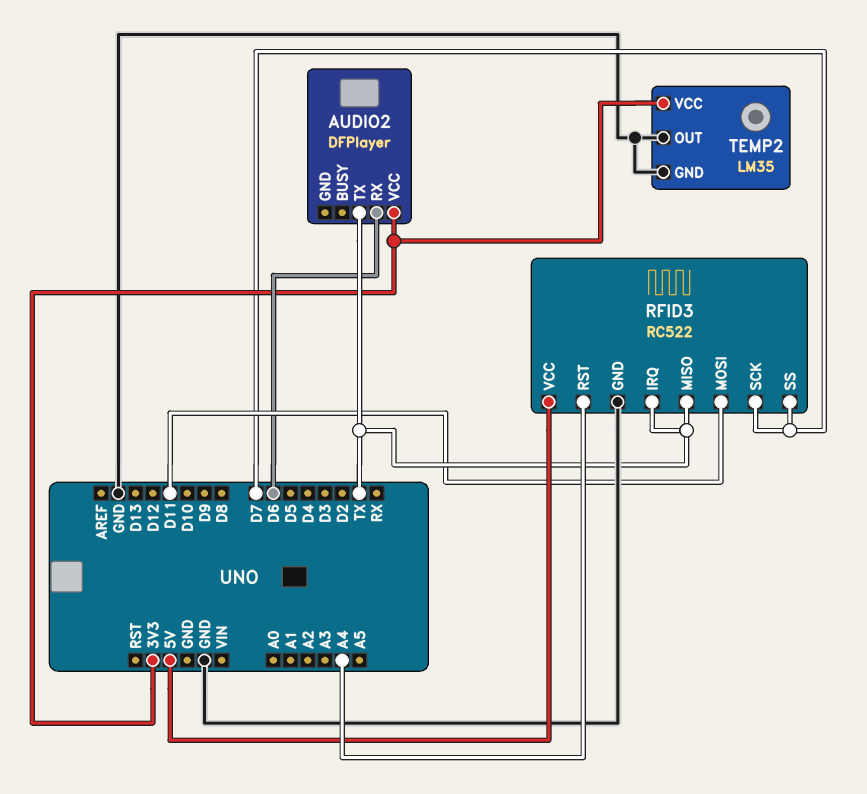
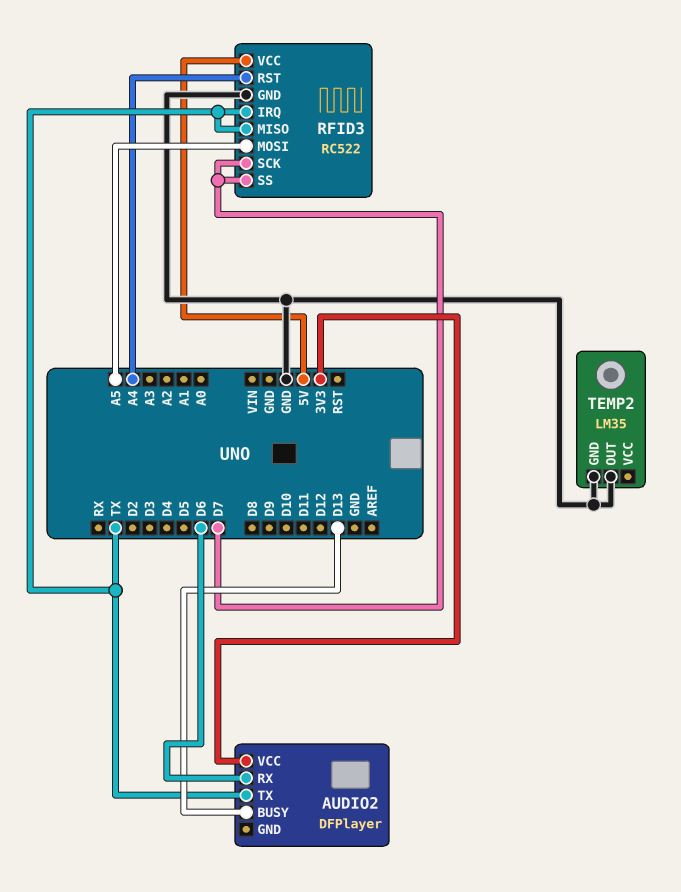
AUDIO2 pin BUSY: none -> D13
RFID3 pin MOSI: D11 -> A5
TEMP2 pin VCC: 3V3 -> none

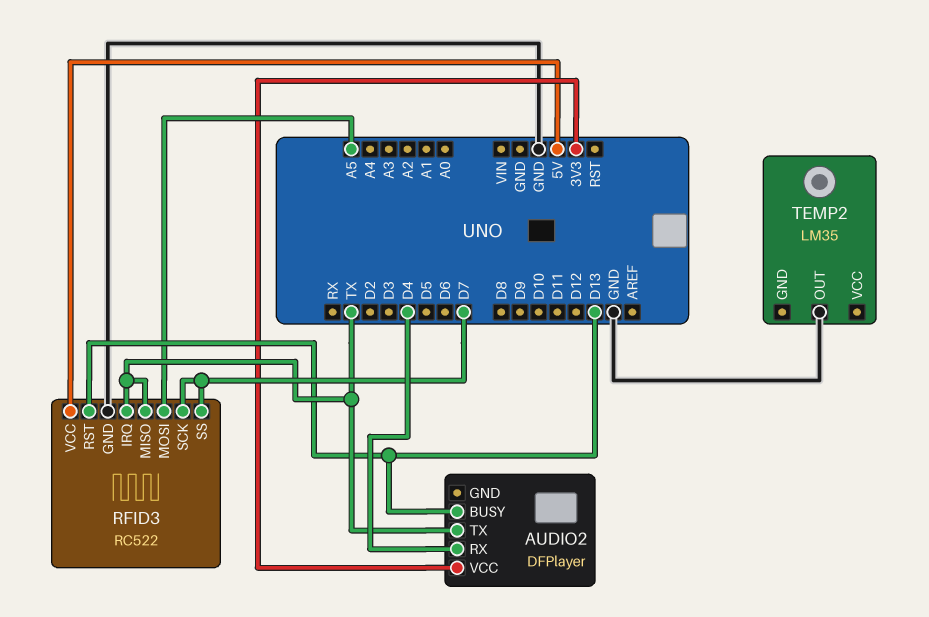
AUDIO2 pin RX: D6 -> D4
RFID3 pin RST: A4 -> D13
TEMP2 pin GND: GND -> none

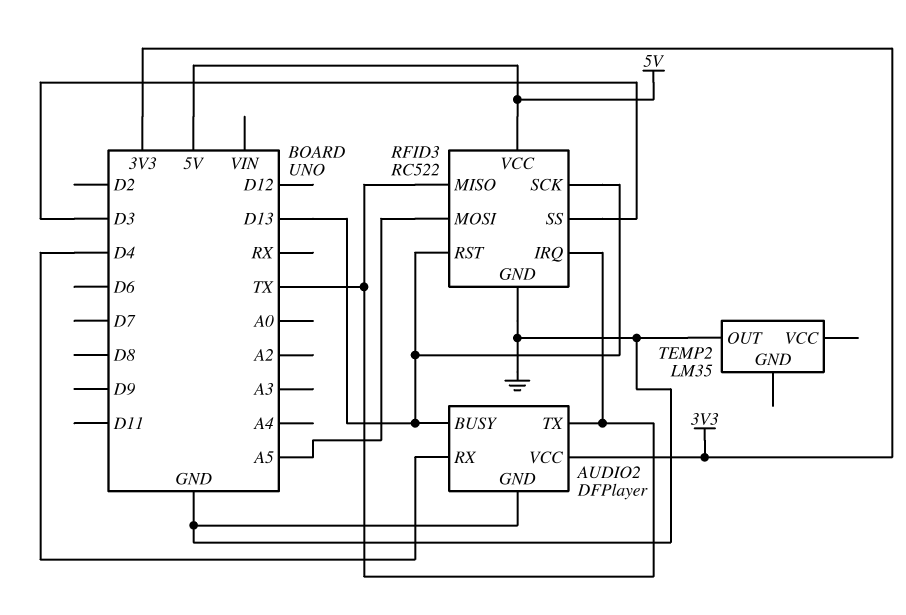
AUDIO2 pin GND: none -> GND
RFID3 pin SCK: D7 -> D13
RFID3 pin SS: D7 -> D3

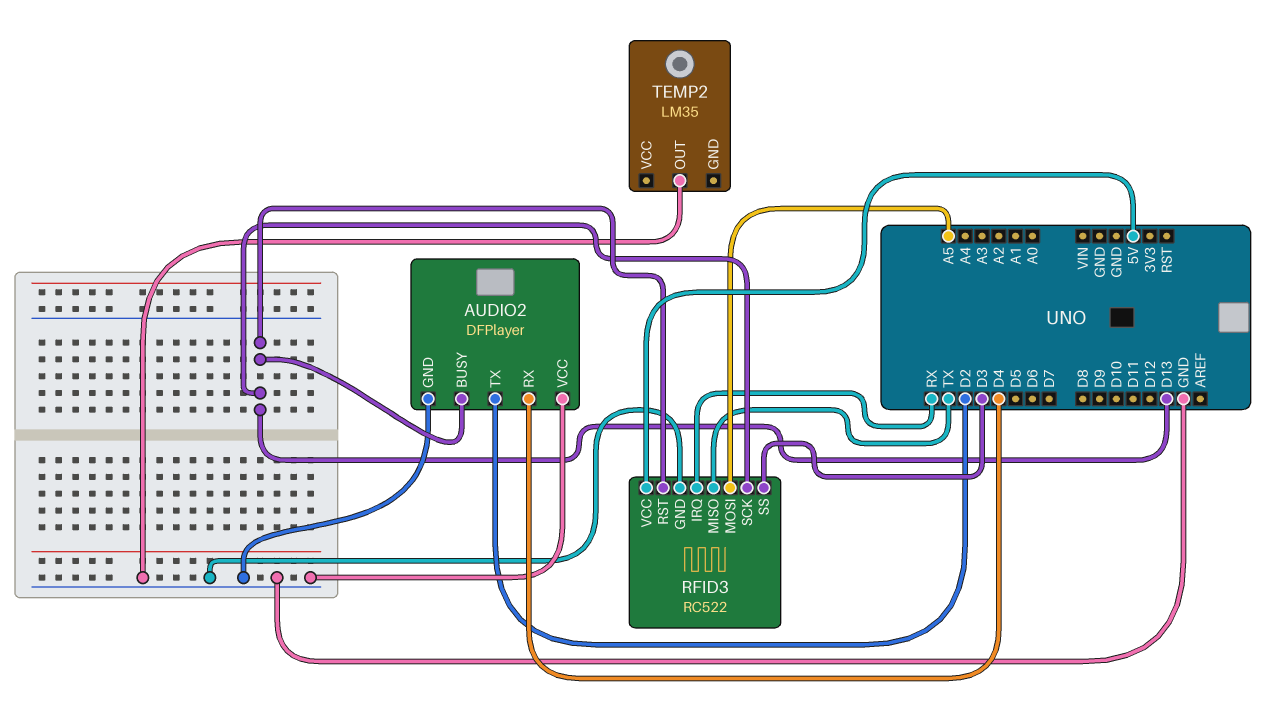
AUDIO2 pin TX: TX -> D2
AUDIO2 pin VCC: 3V3 -> GND
RFID3 pin IRQ: TX -> RX

